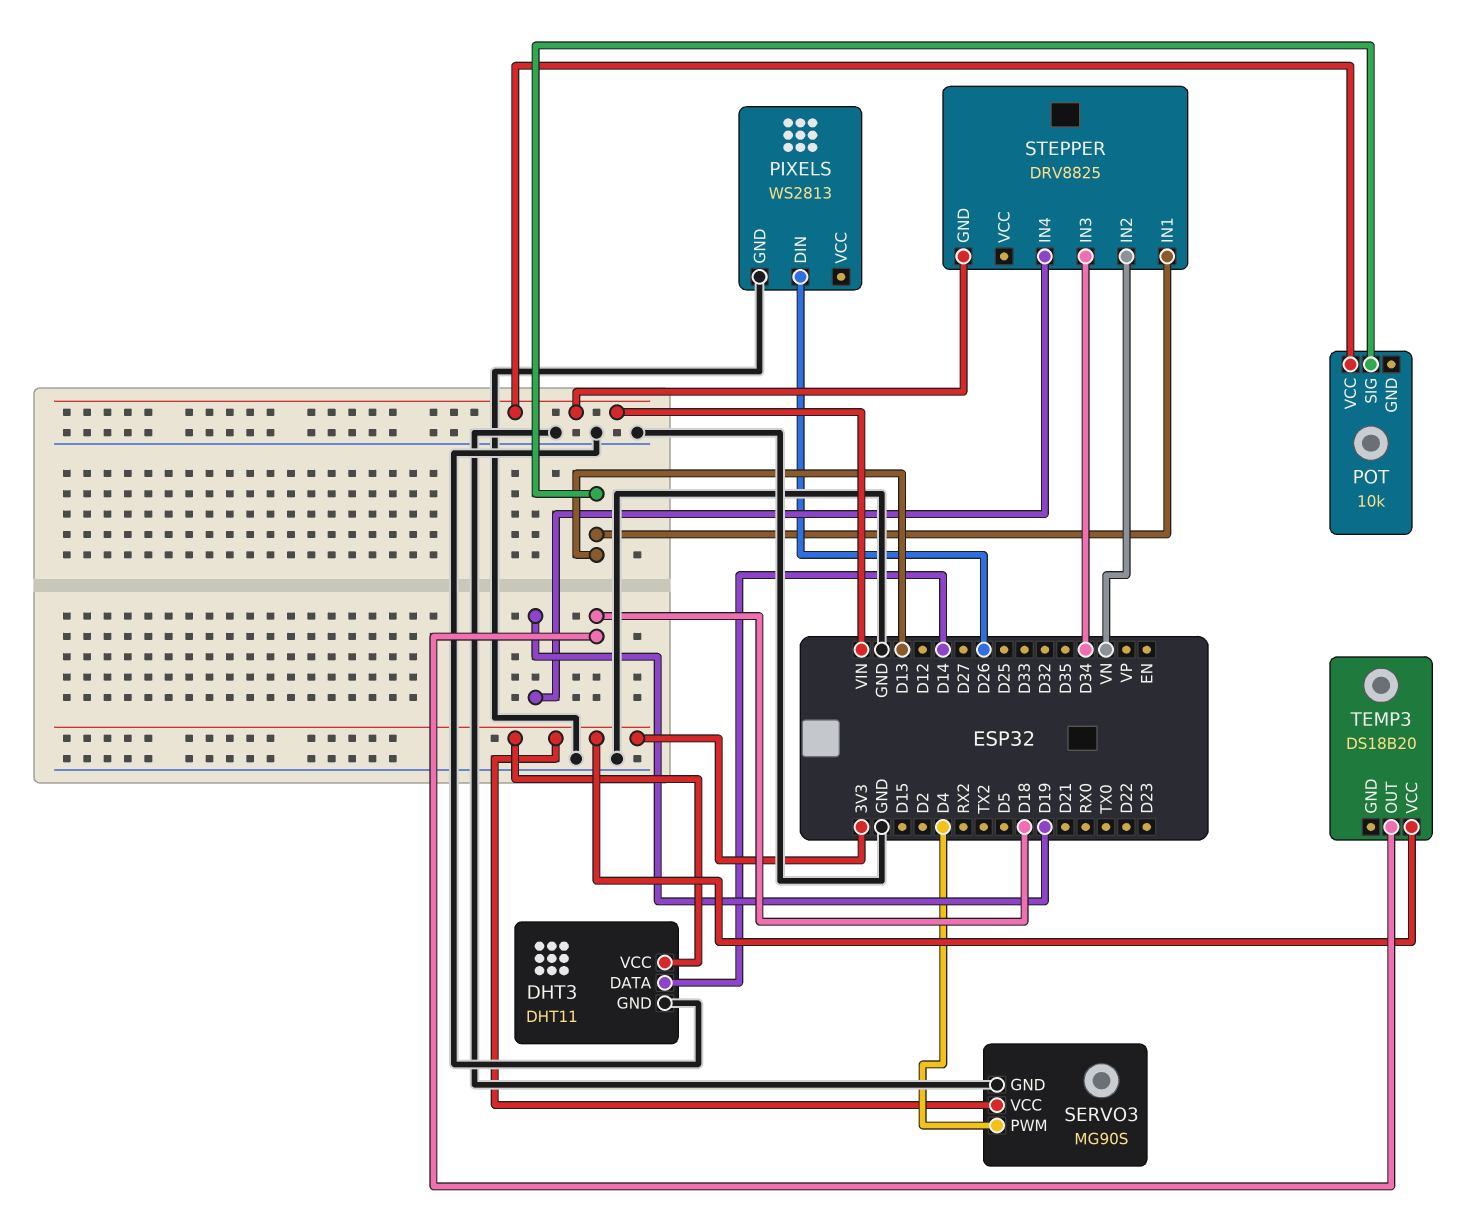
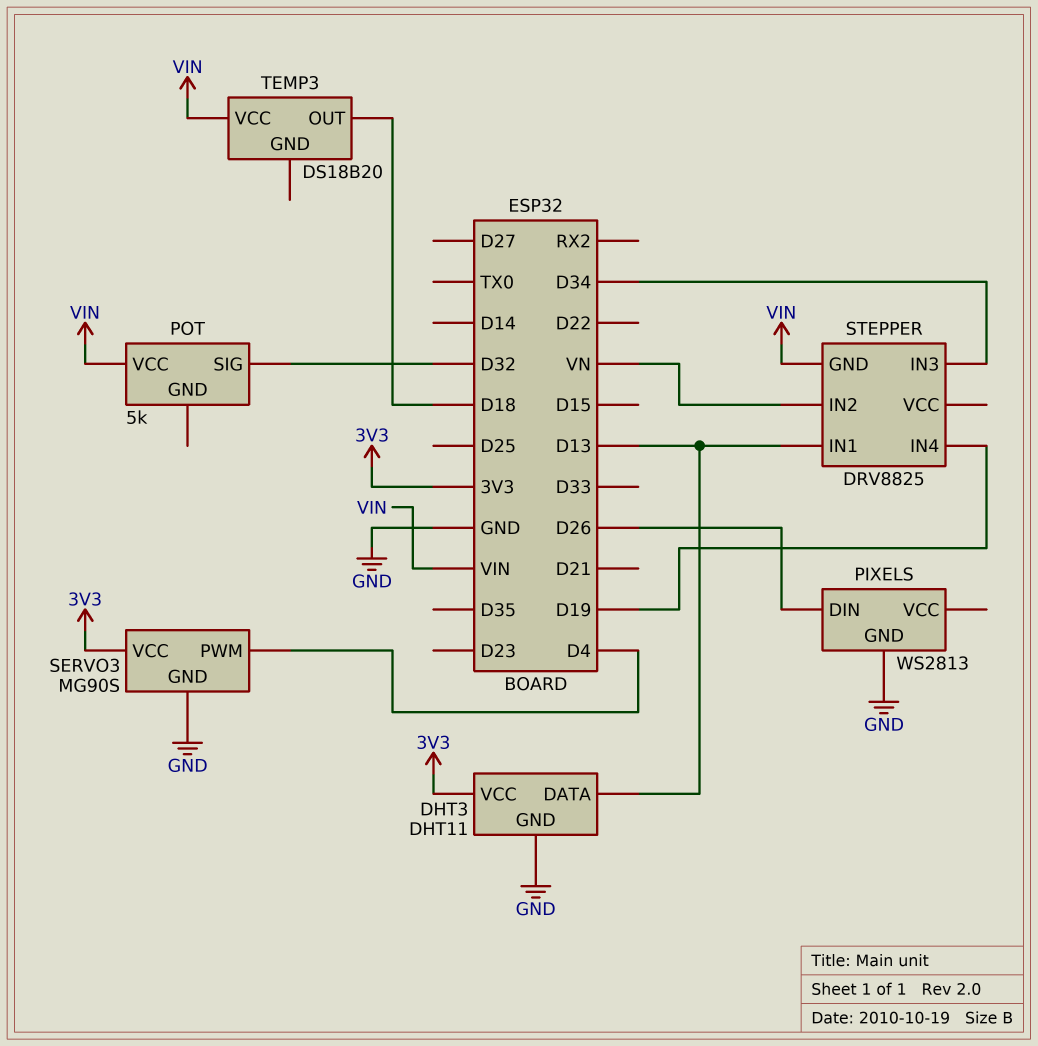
DHT3 pin DATA: D14 -> D13
POT: 10k -> 5k
POT pin SIG: D13 -> D32
TEMP3 pin VCC: 3V3 -> VIN

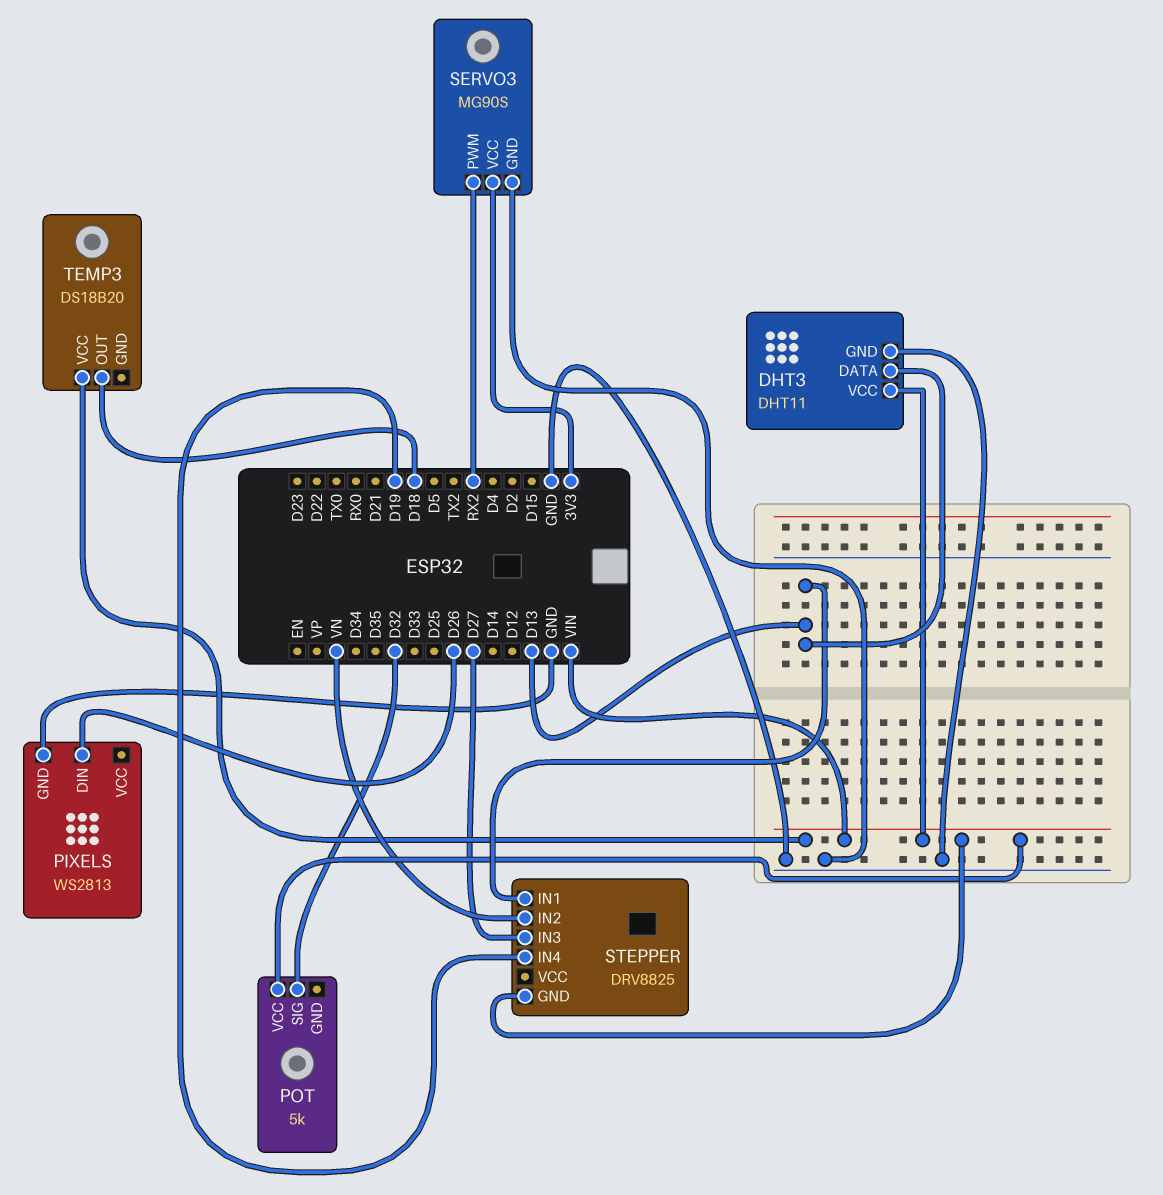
DHT3 pin VCC: 3V3 -> VIN
SERVO3 pin PWM: D4 -> RX2
STEPPER pin IN3: D34 -> D27

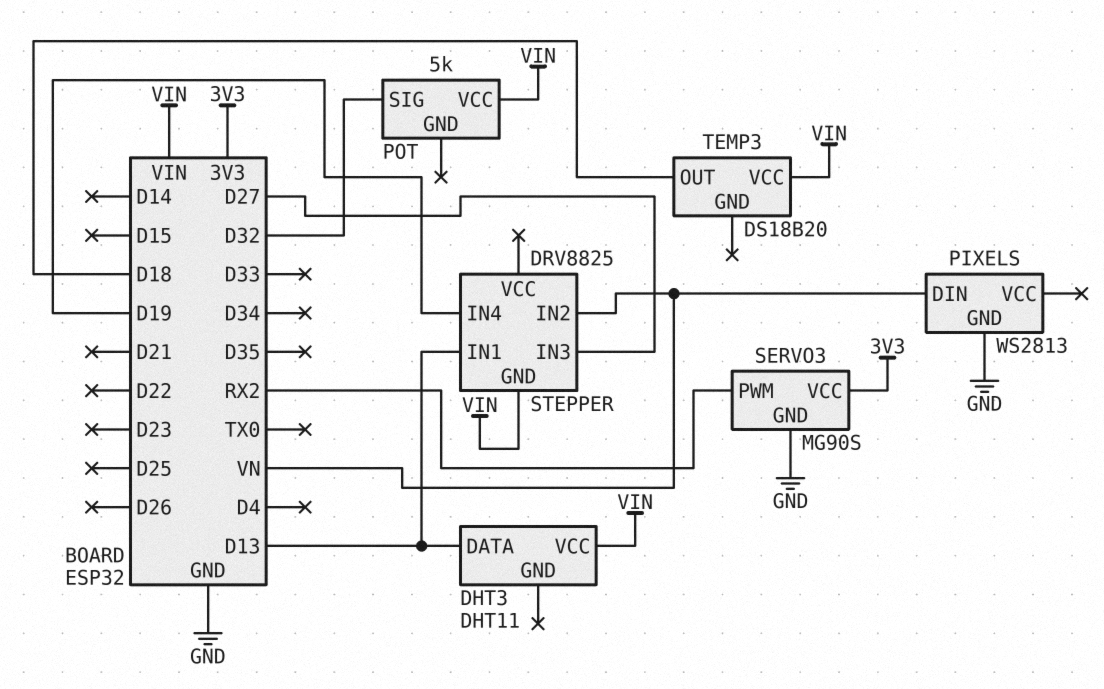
DHT3 pin GND: GND -> none
PIXELS pin DIN: D26 -> VN

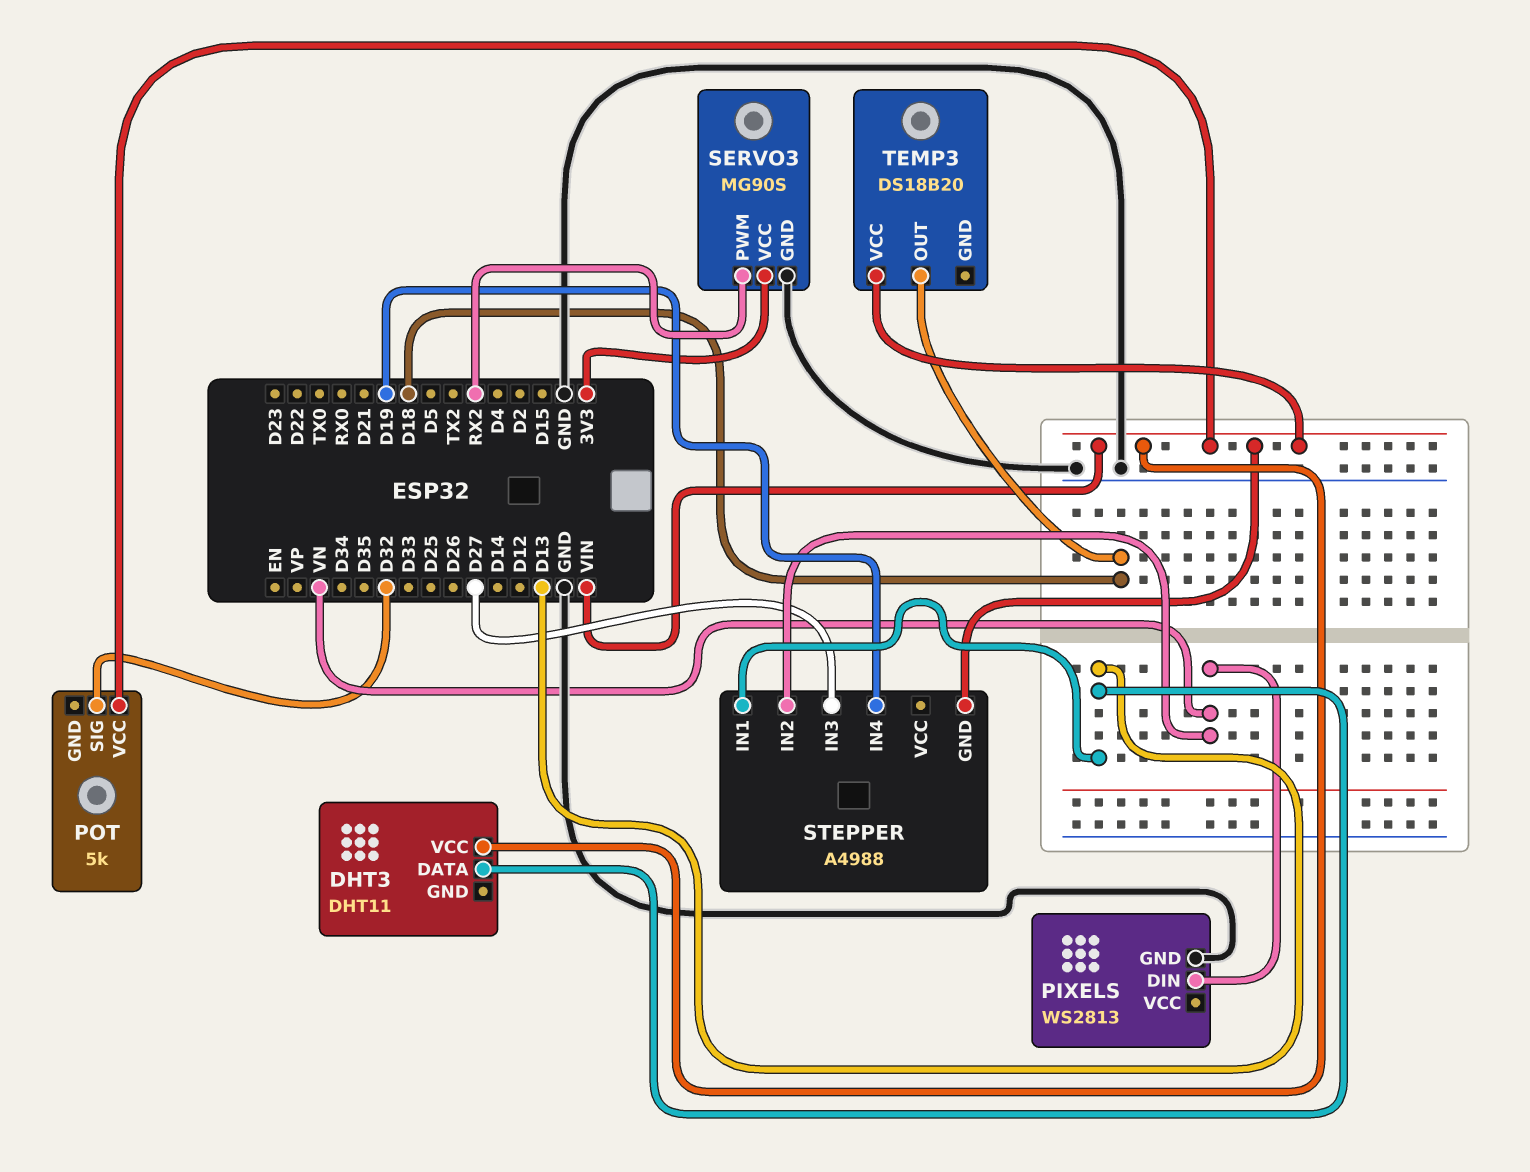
STEPPER: DRV8825 -> A4988

